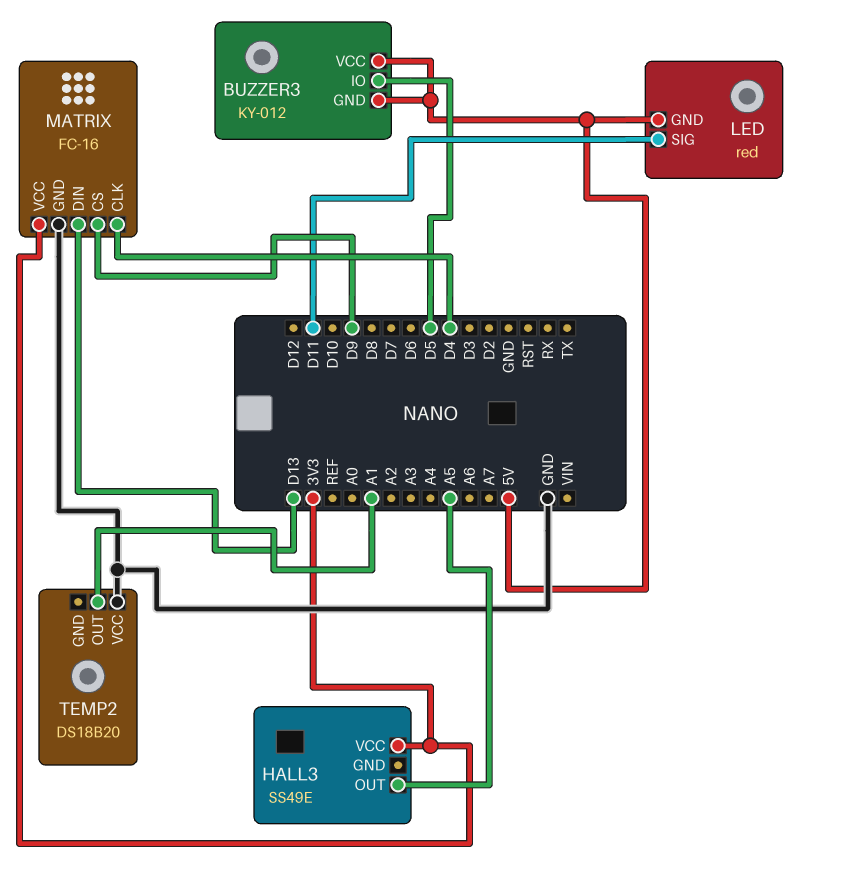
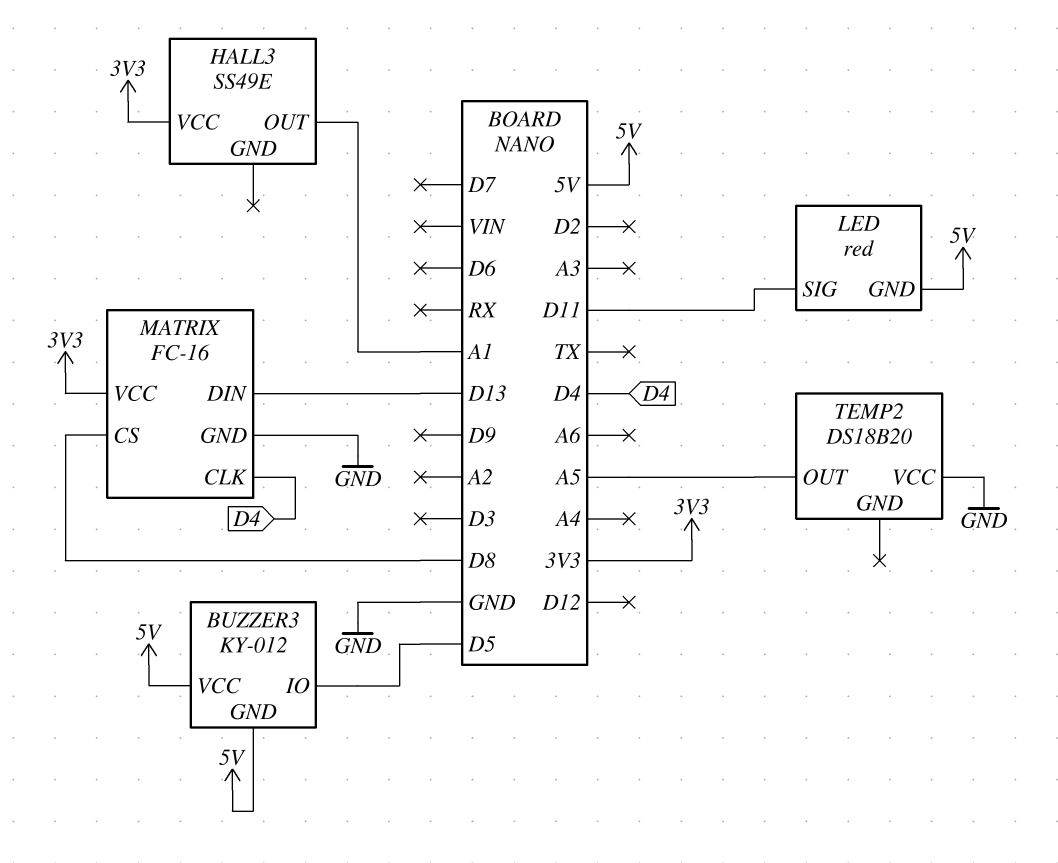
HALL3 pin OUT: A5 -> A1
MATRIX pin CS: D9 -> D8
TEMP2 pin OUT: A1 -> A5

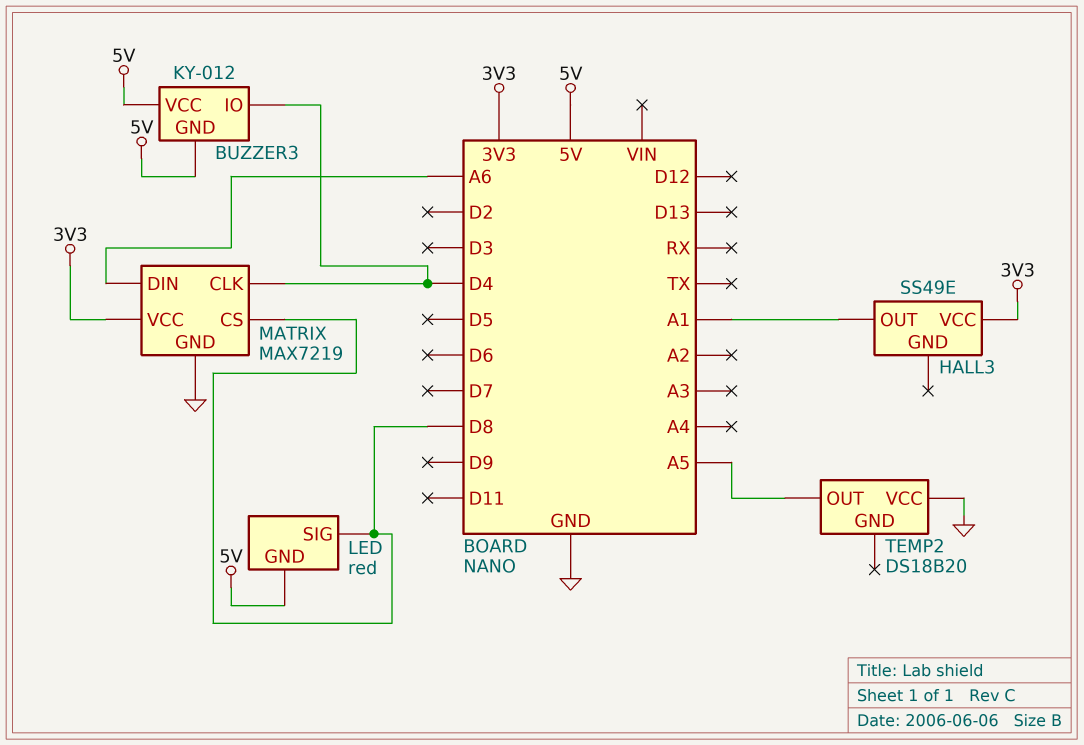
BUZZER3 pin IO: D5 -> D4
LED pin SIG: D11 -> D8
MATRIX: FC-16 -> MAX7219
MATRIX pin DIN: D13 -> A6

